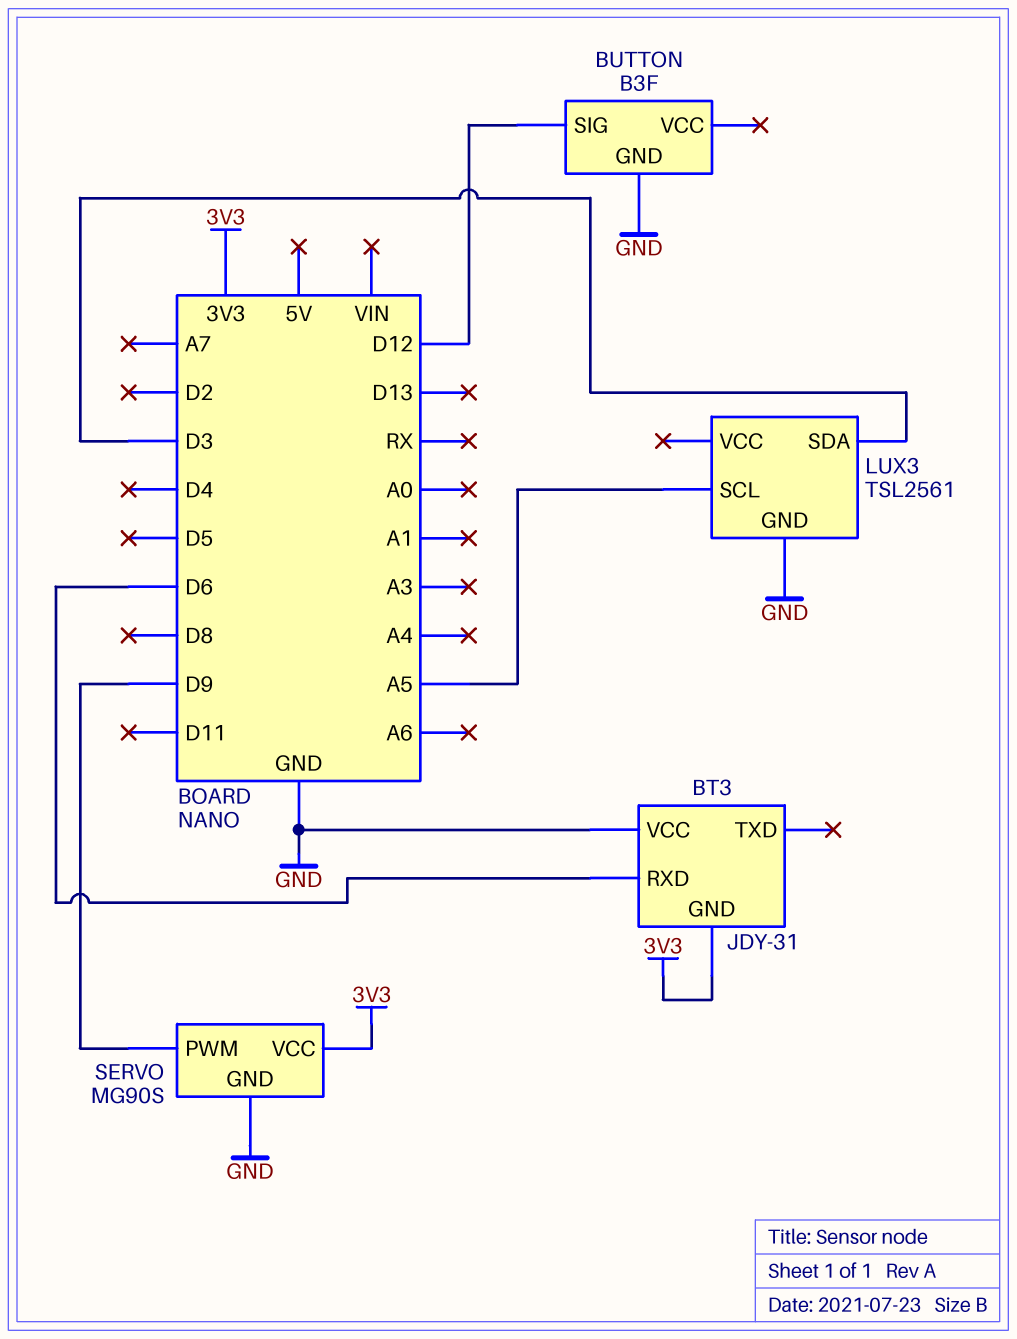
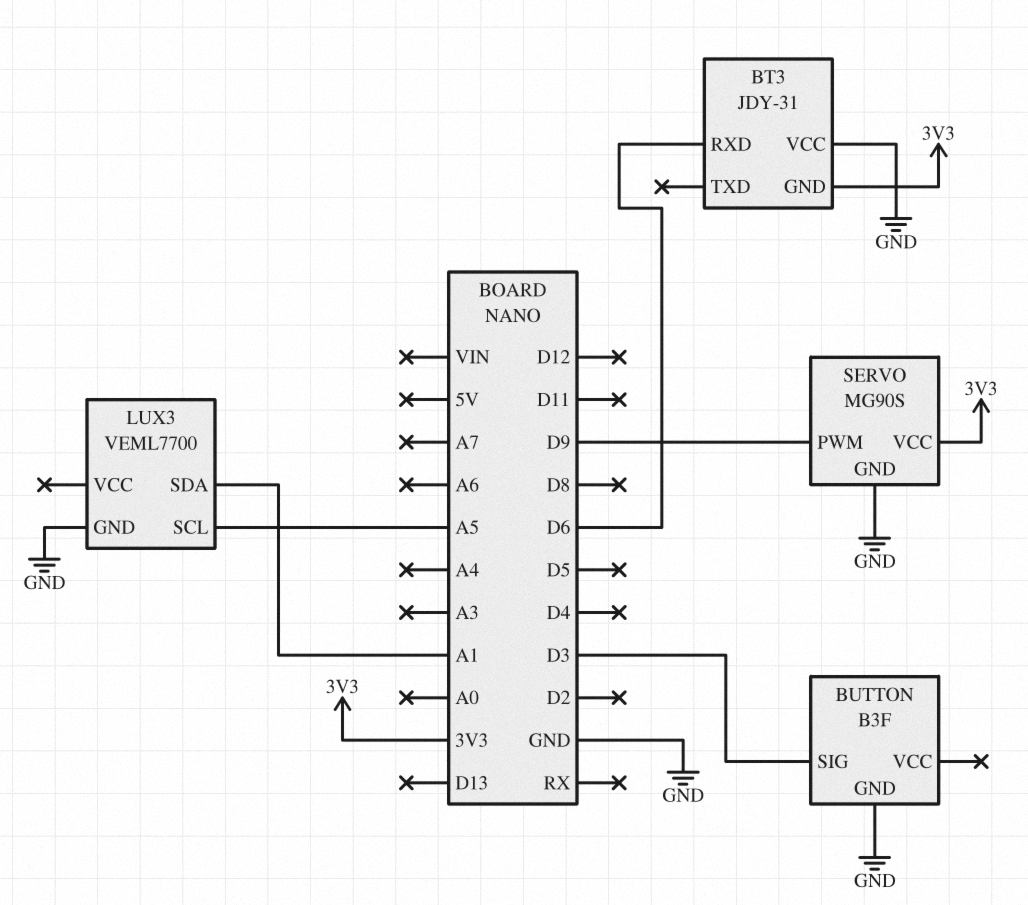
BUTTON pin SIG: D12 -> D3
LUX3: TSL2561 -> VEML7700
LUX3 pin SDA: D3 -> A1

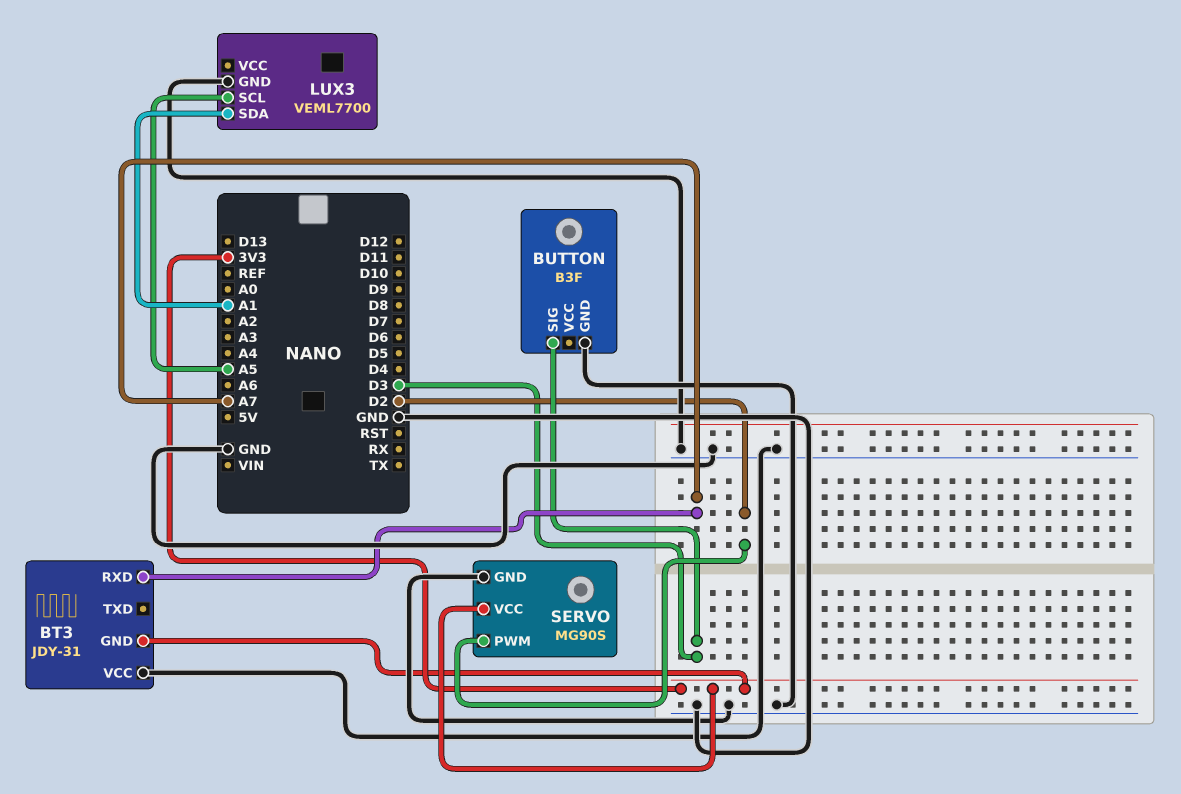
BT3 pin RXD: D6 -> A7
SERVO pin PWM: D9 -> D2

